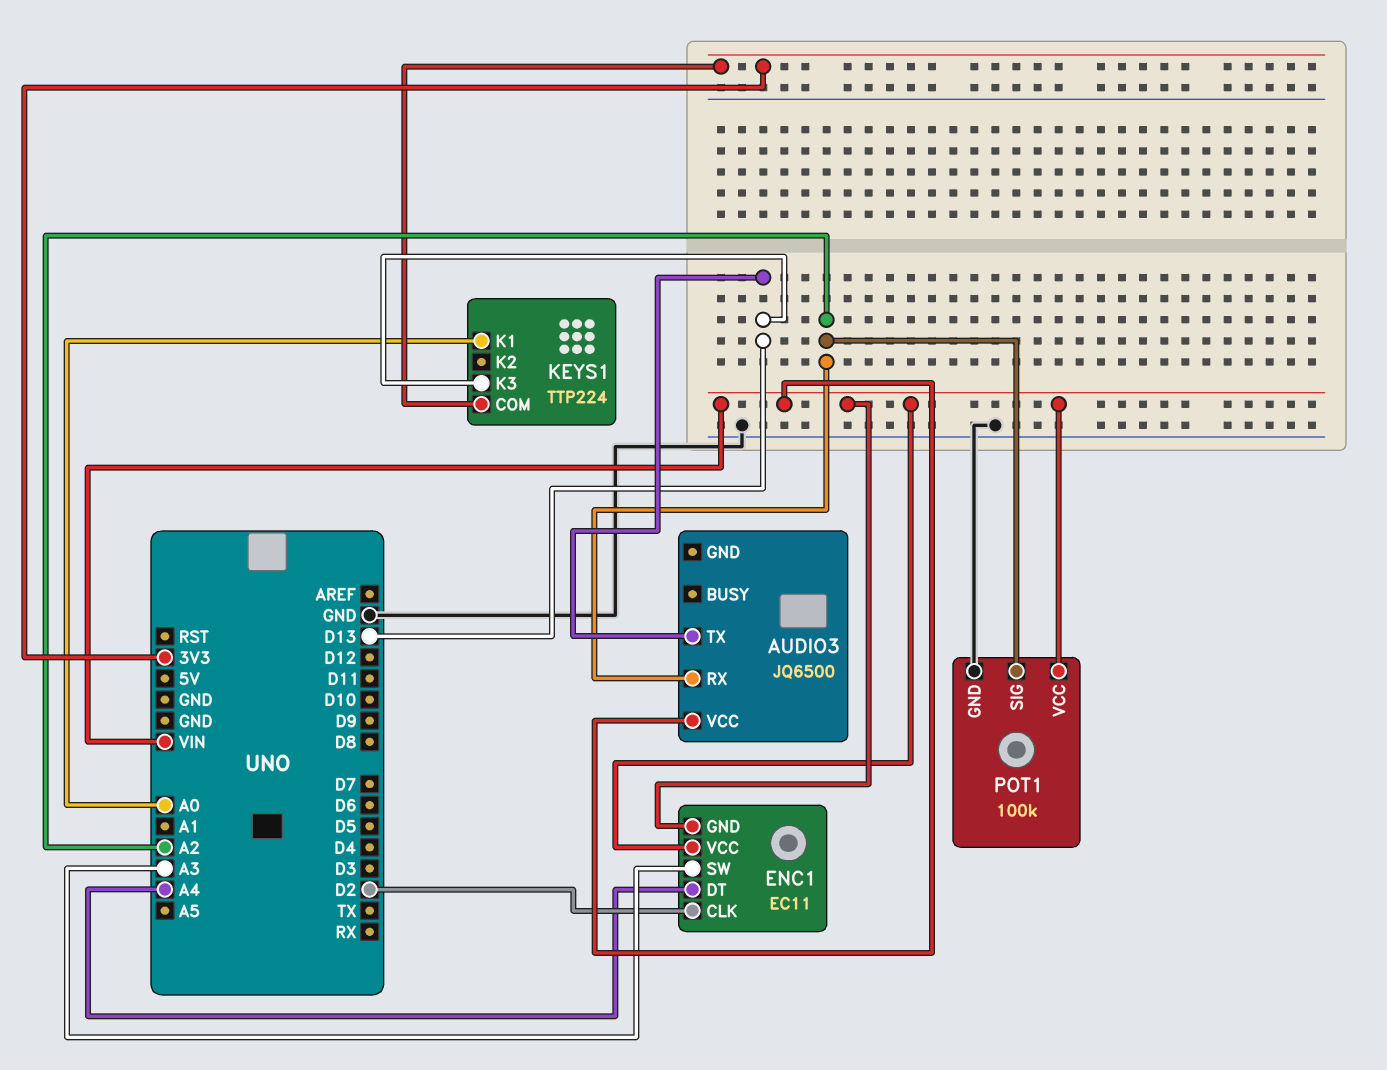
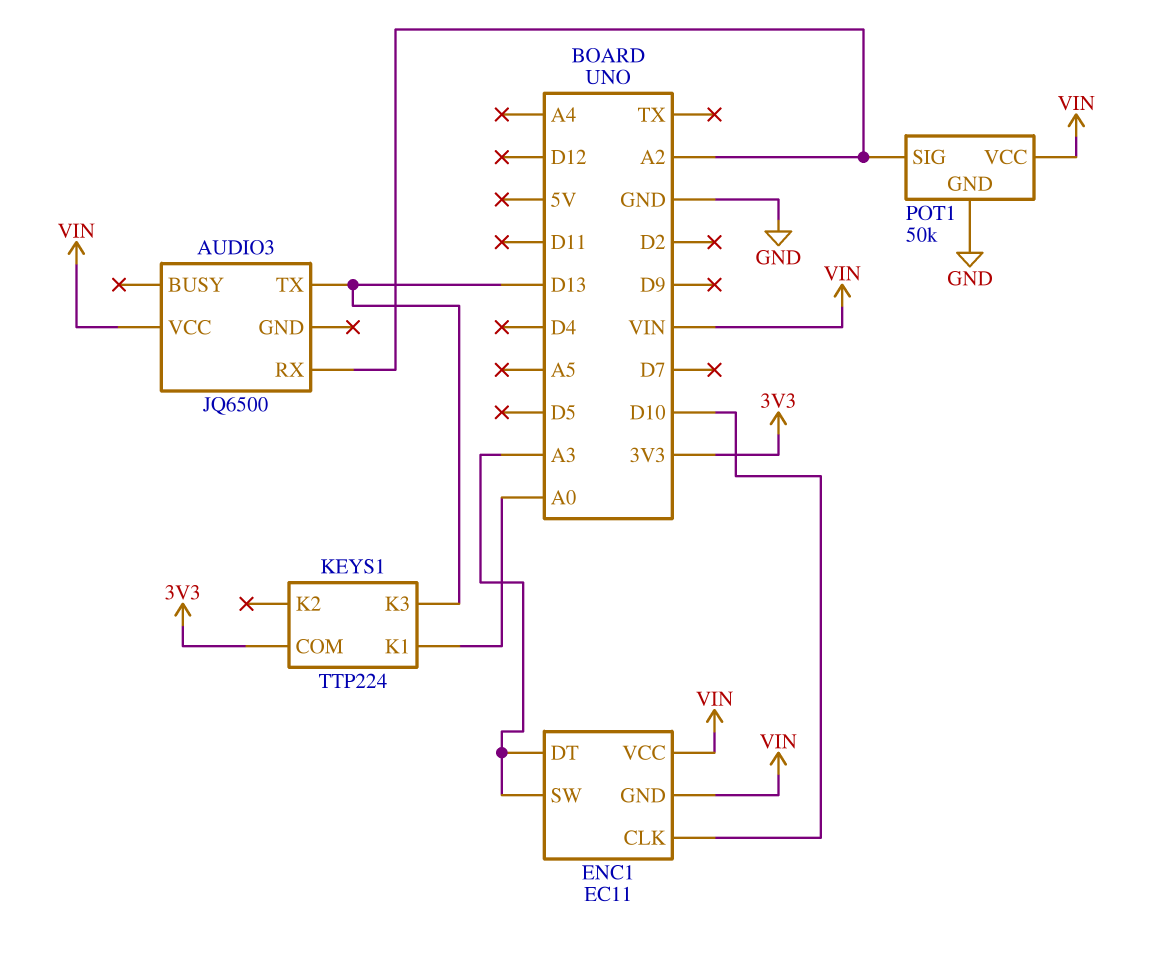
ENC1 pin CLK: D2 -> D10
ENC1 pin DT: A4 -> A3
POT1: 100k -> 50k

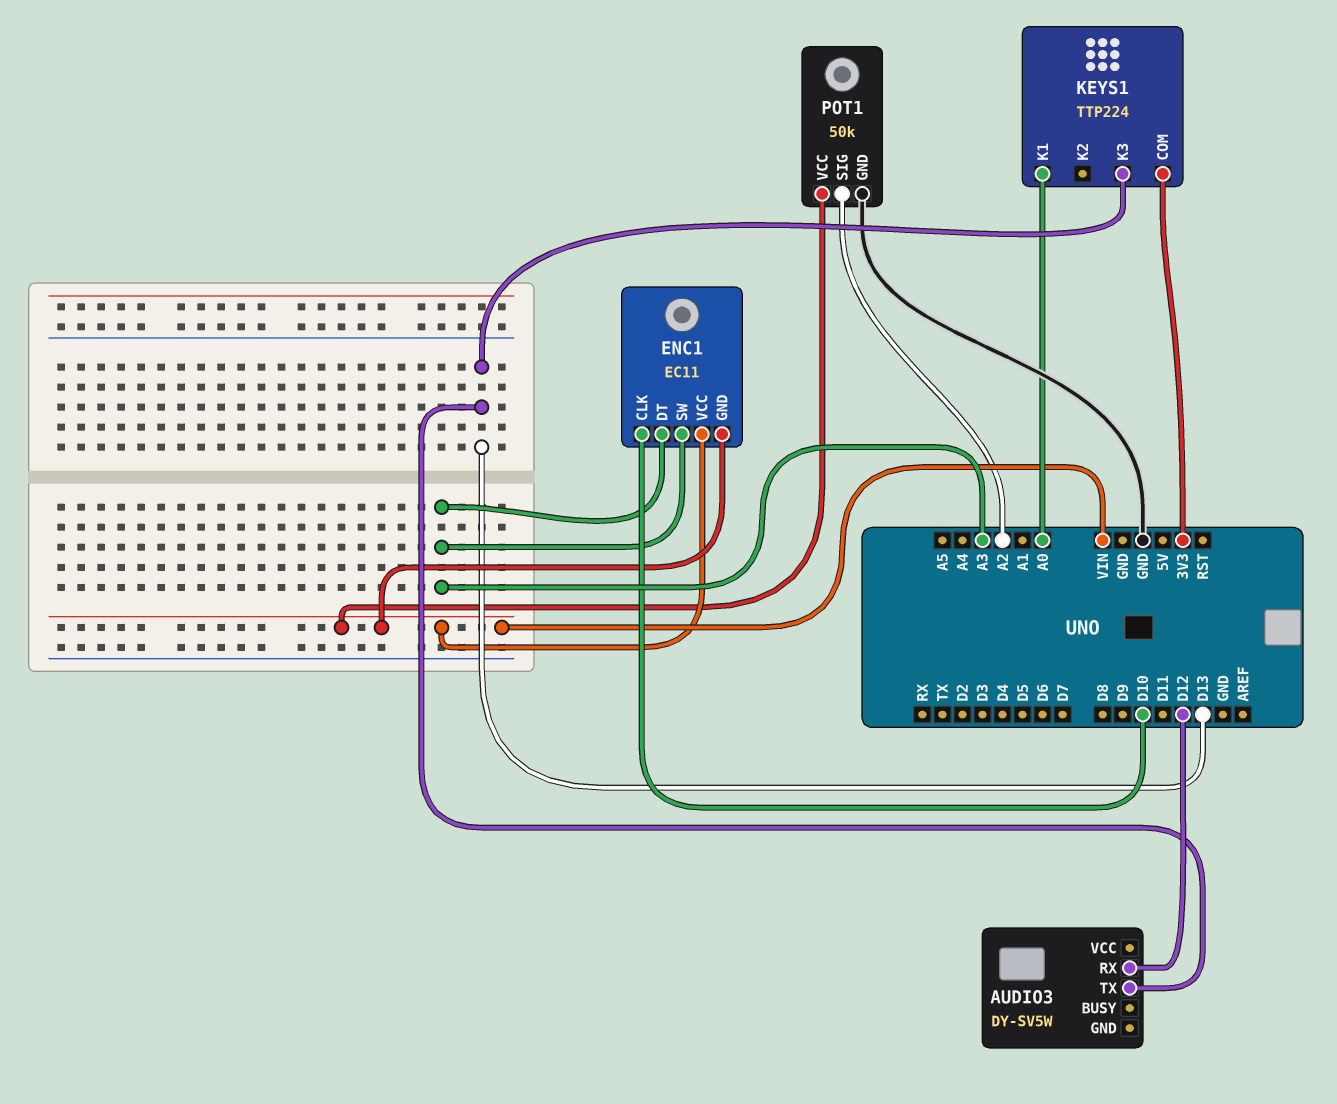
AUDIO3: JQ6500 -> DY-SV5W
AUDIO3 pin RX: A2 -> D12
AUDIO3 pin VCC: VIN -> none

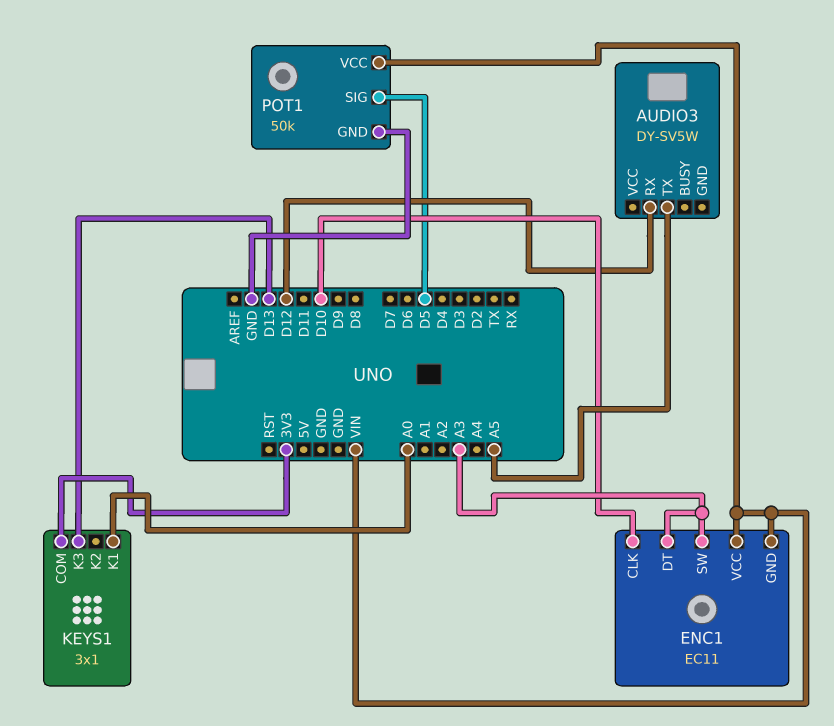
AUDIO3 pin TX: D13 -> A5
KEYS1: TTP224 -> 3x1
POT1 pin SIG: A2 -> D5

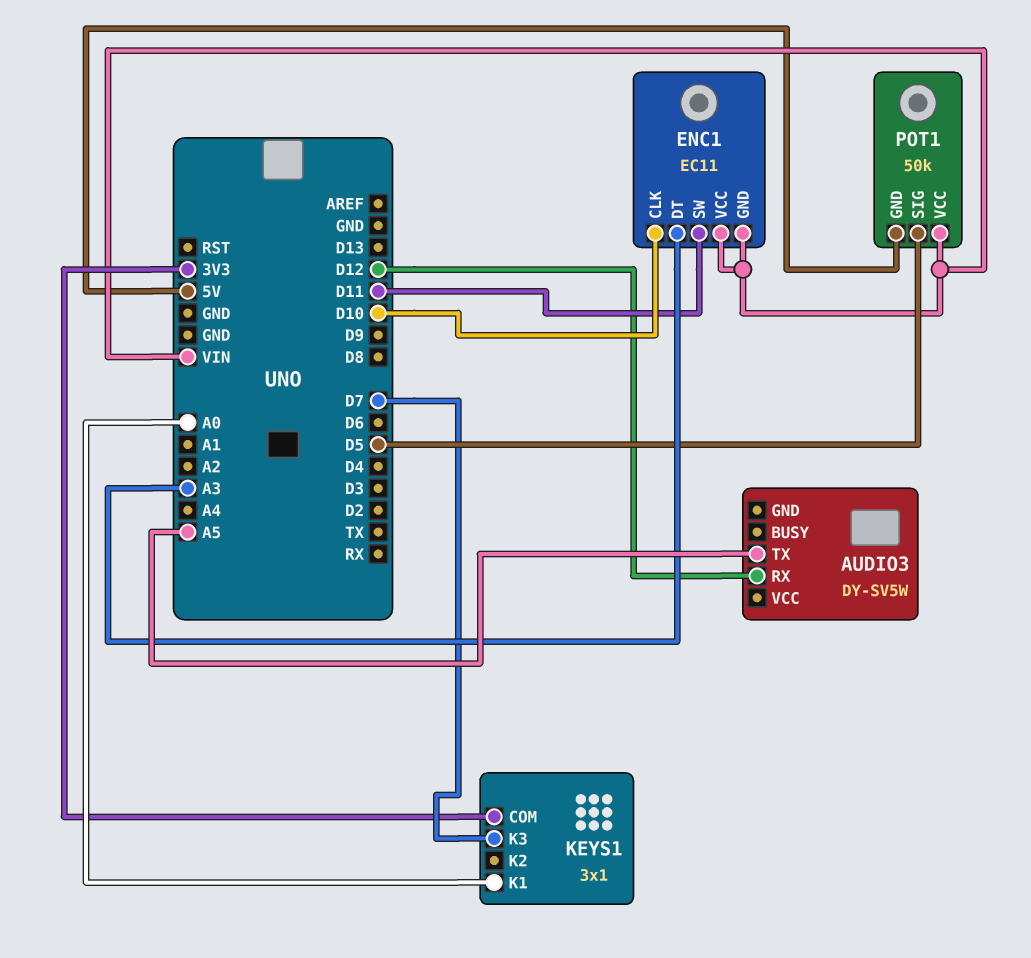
ENC1 pin SW: A3 -> D11
KEYS1 pin K3: D13 -> D7
POT1 pin GND: GND -> 5V

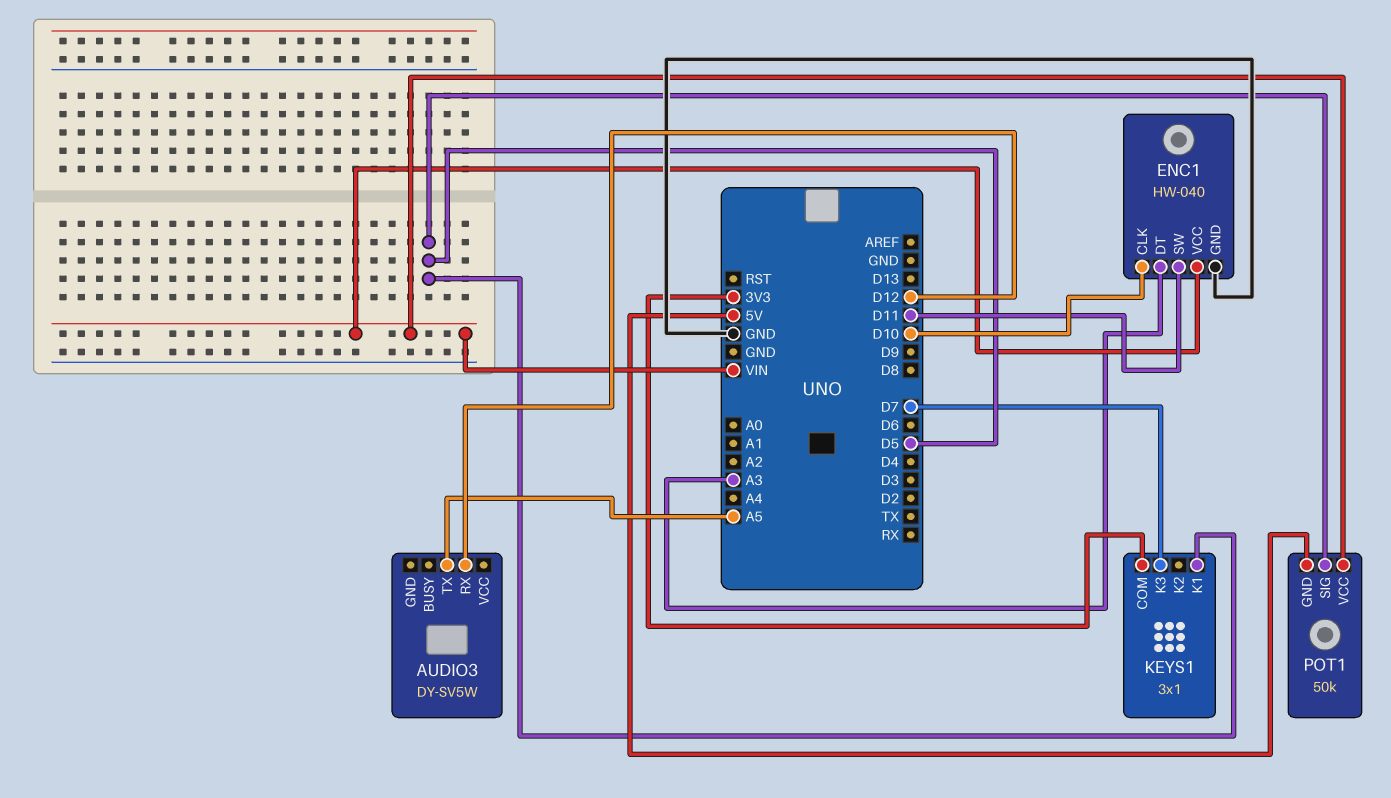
ENC1: EC11 -> HW-040
ENC1 pin GND: VIN -> GND
KEYS1 pin K1: A0 -> D5

